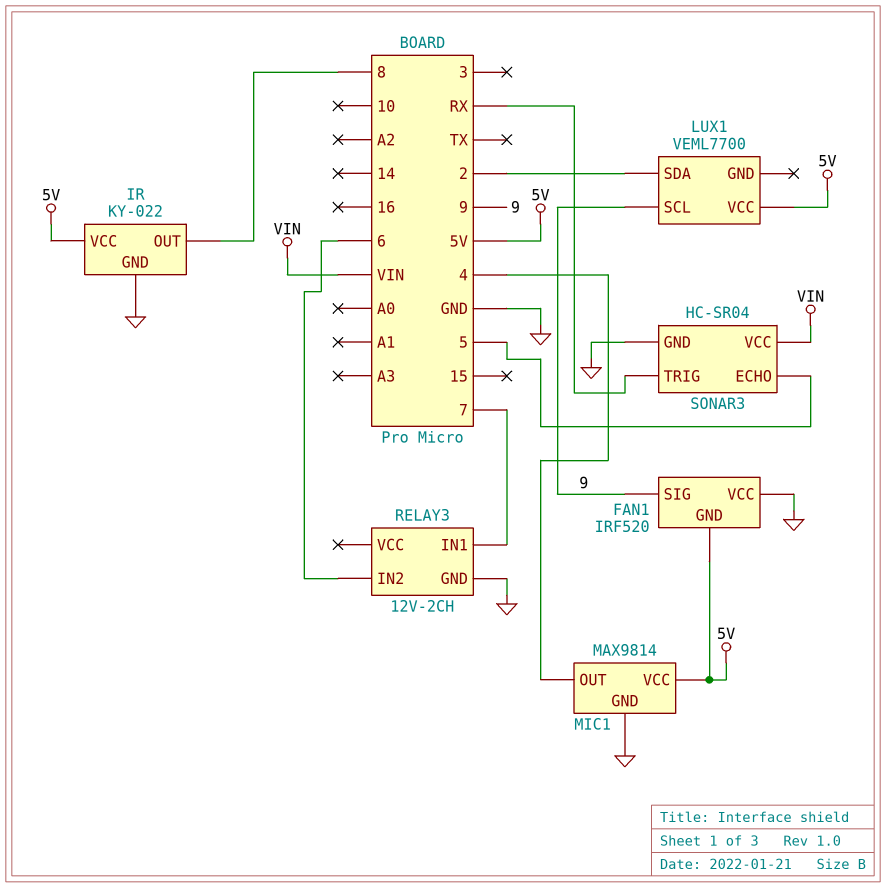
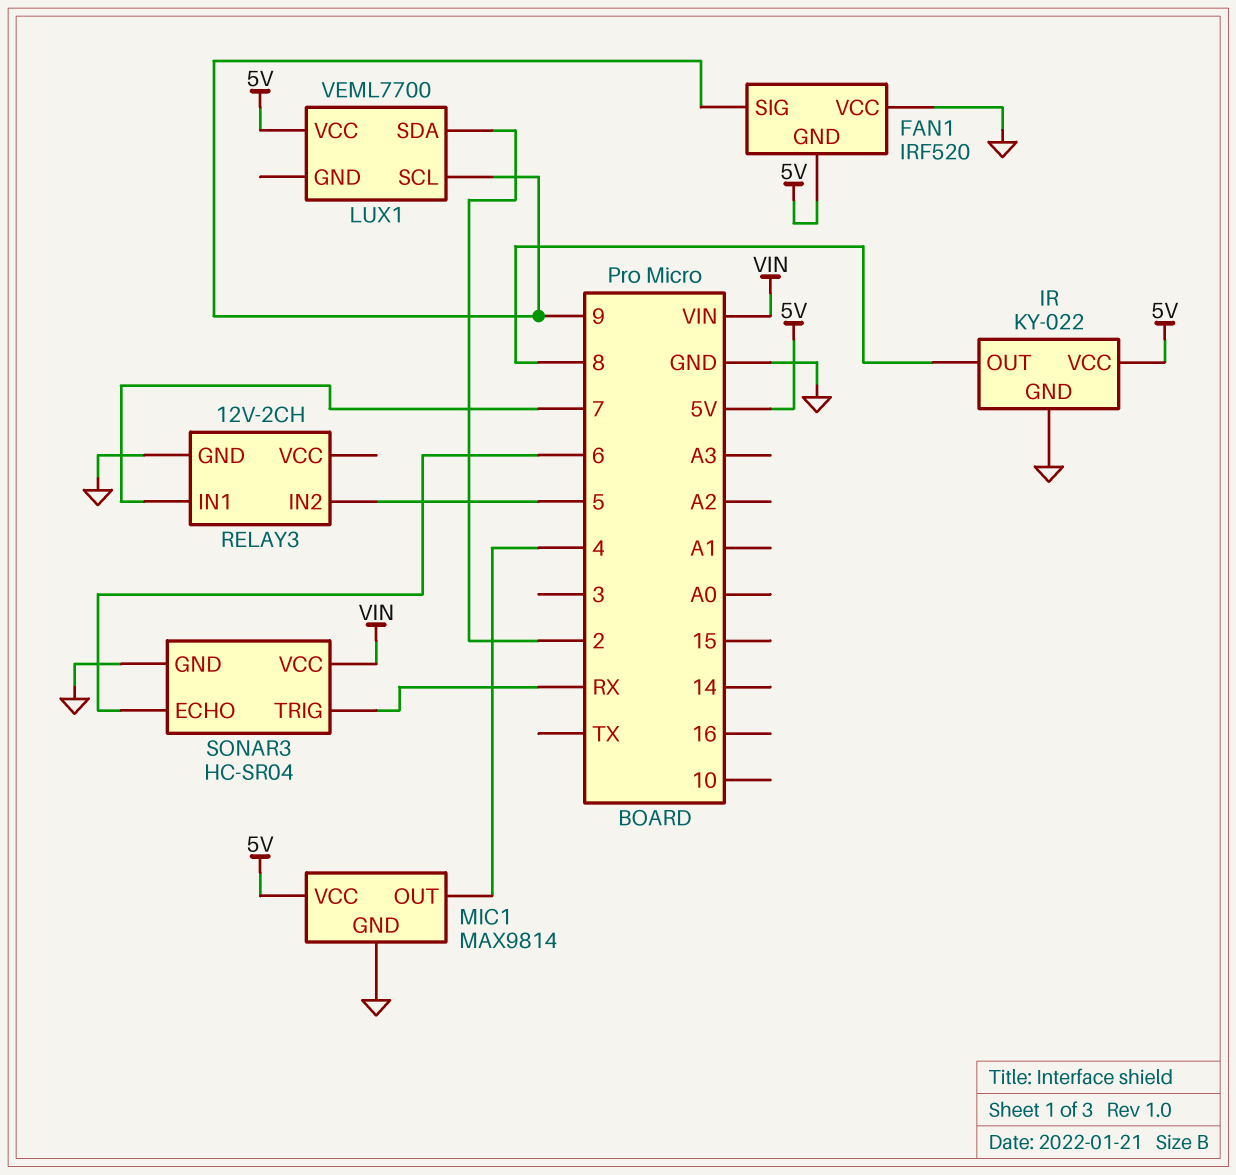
RELAY3 pin IN2: 6 -> 5
SONAR3 pin ECHO: 5 -> 6

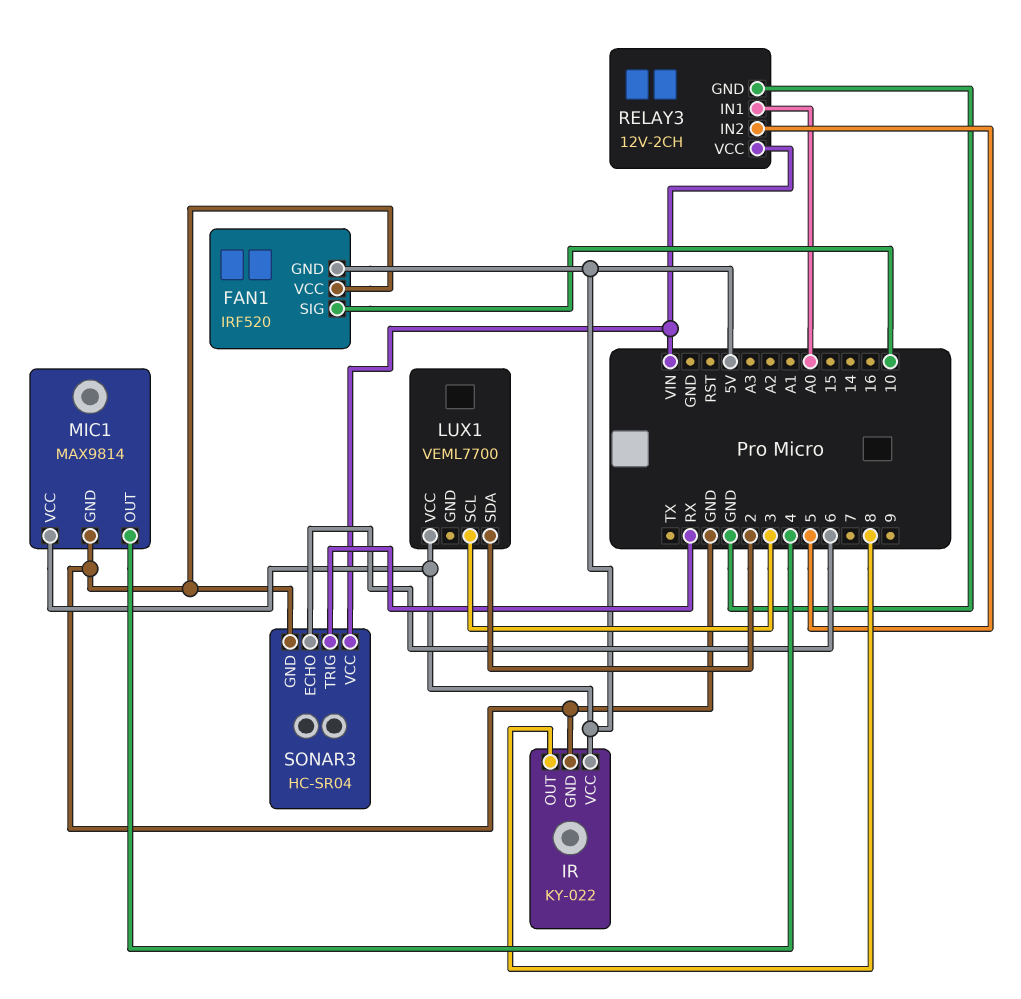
FAN1 pin SIG: 9 -> 10
LUX1 pin SCL: 9 -> 3
RELAY3 pin IN1: 7 -> A0
RELAY3 pin VCC: none -> VIN

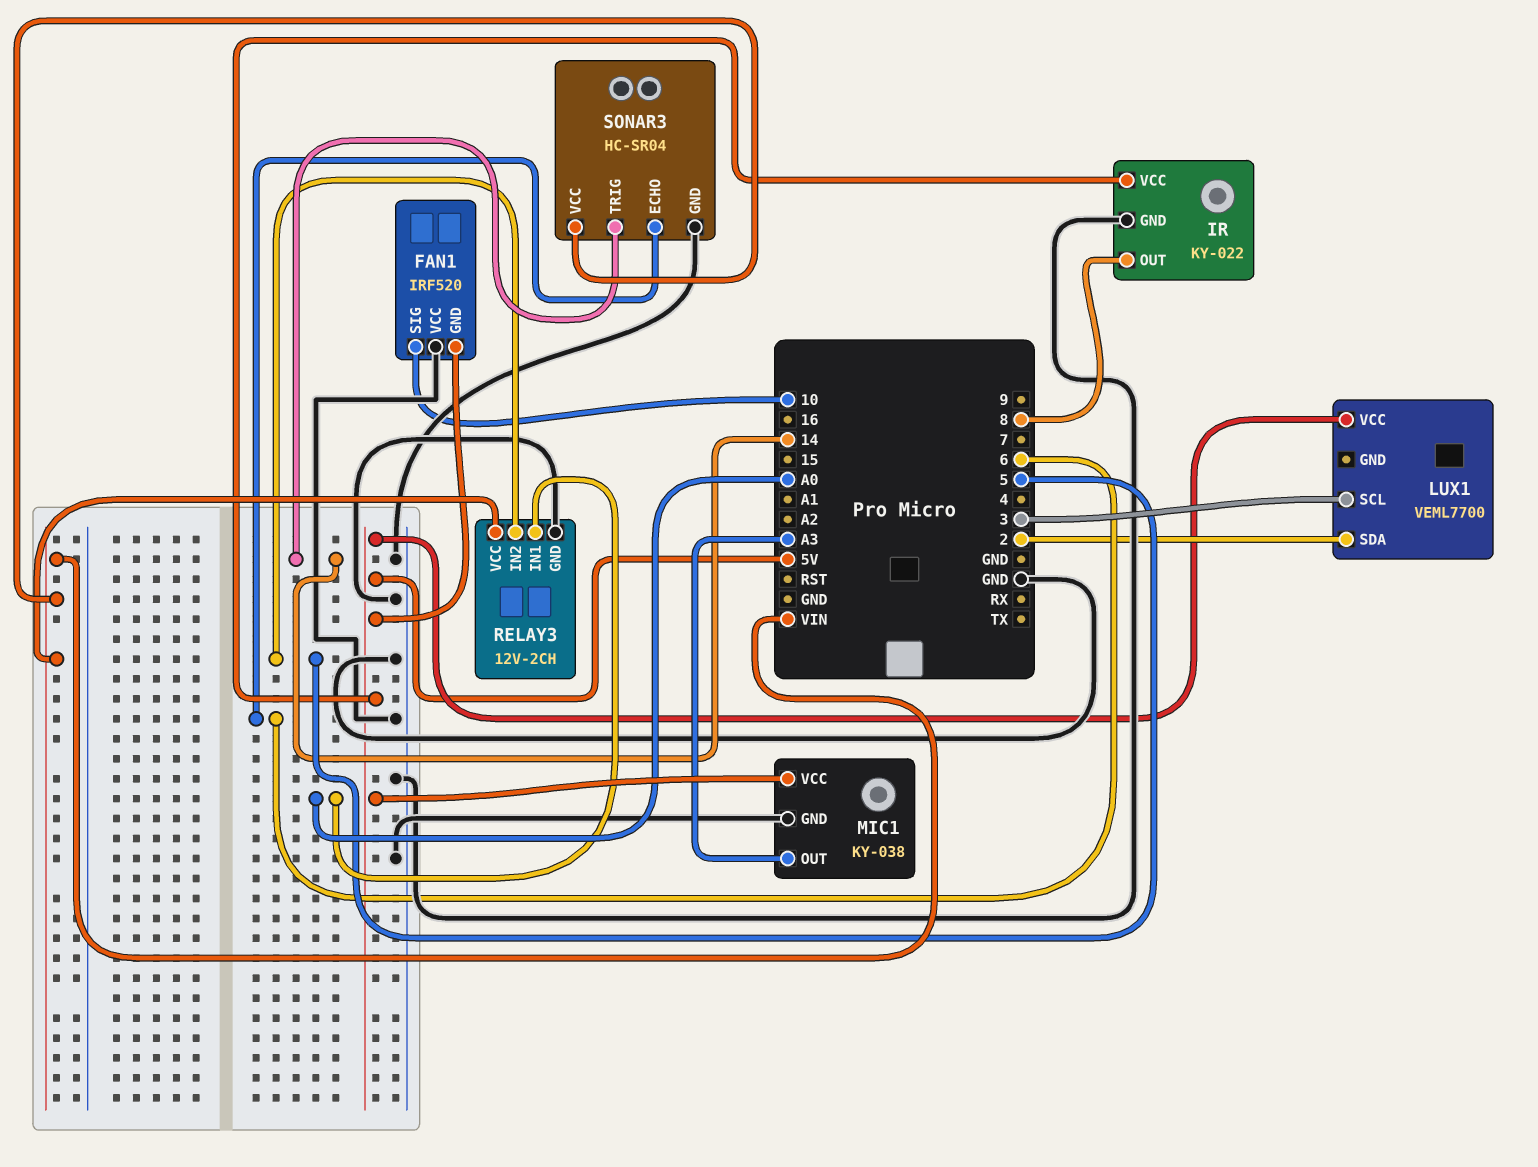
MIC1: MAX9814 -> KY-038
MIC1 pin OUT: 4 -> A3
SONAR3 pin TRIG: RX -> 14

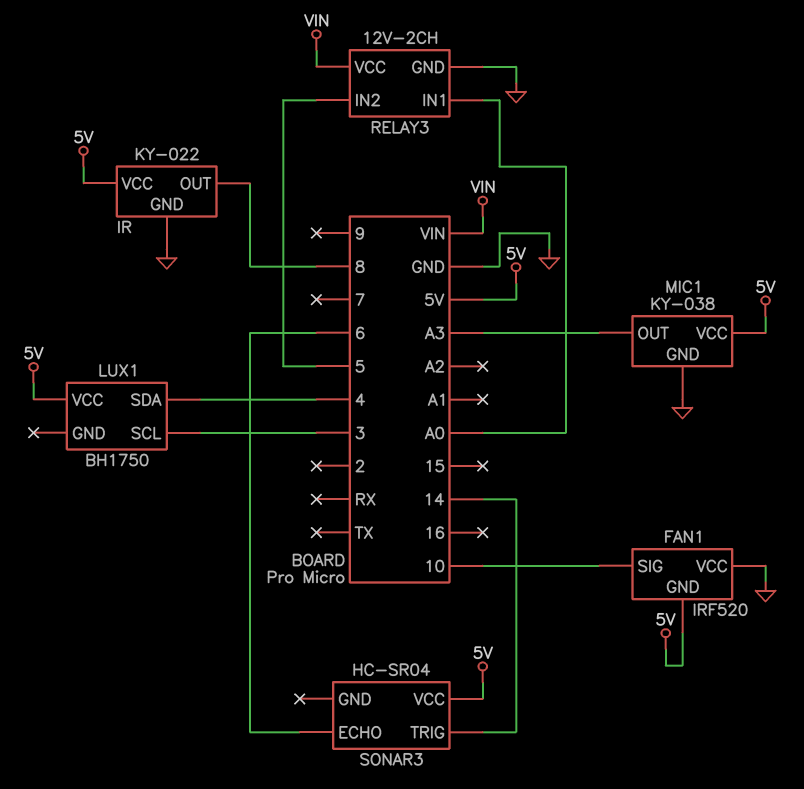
LUX1: VEML7700 -> BH1750
LUX1 pin SDA: 2 -> 4
SONAR3 pin GND: GND -> none
SONAR3 pin VCC: VIN -> 5V

